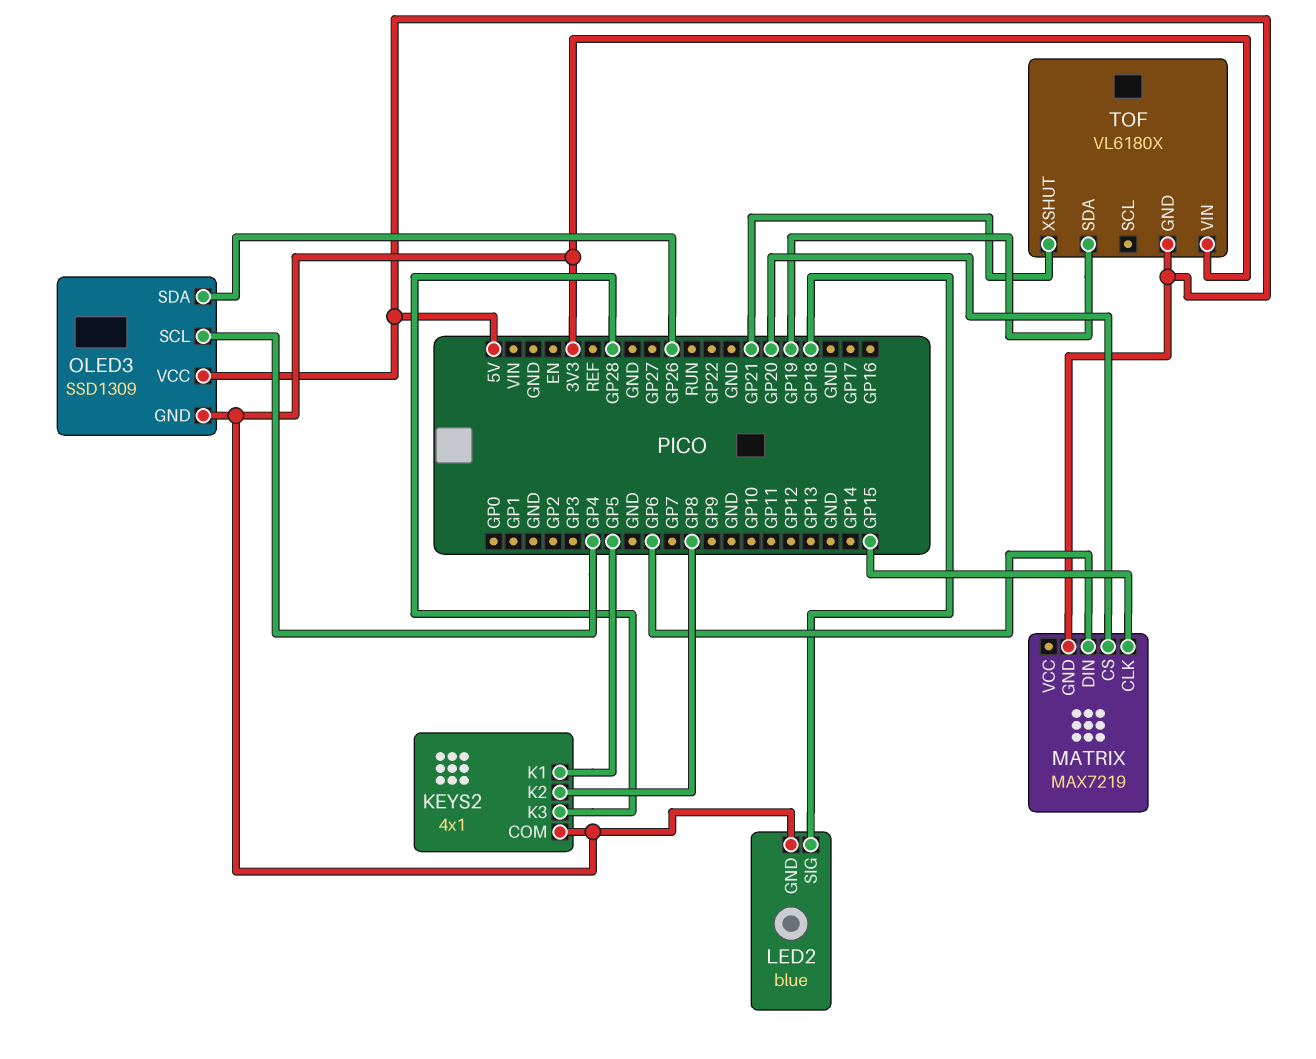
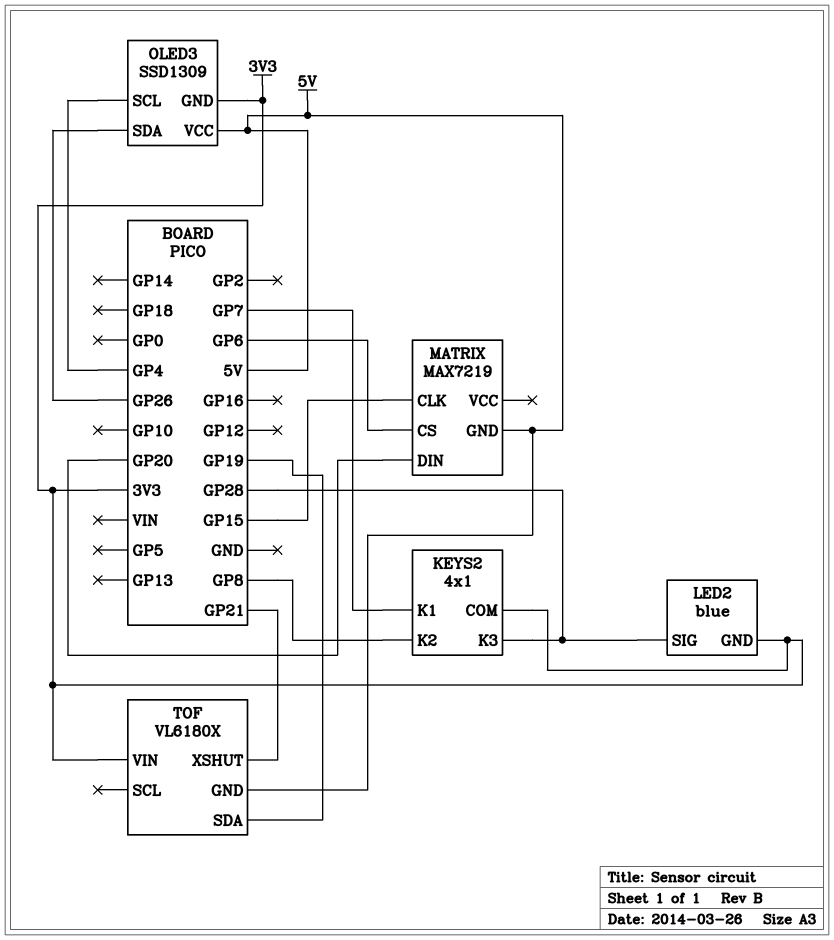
KEYS2 pin K1: GP5 -> GP7
LED2 pin SIG: GP18 -> GP28
MATRIX pin CS: GP20 -> GP6
MATRIX pin DIN: GP6 -> GP20

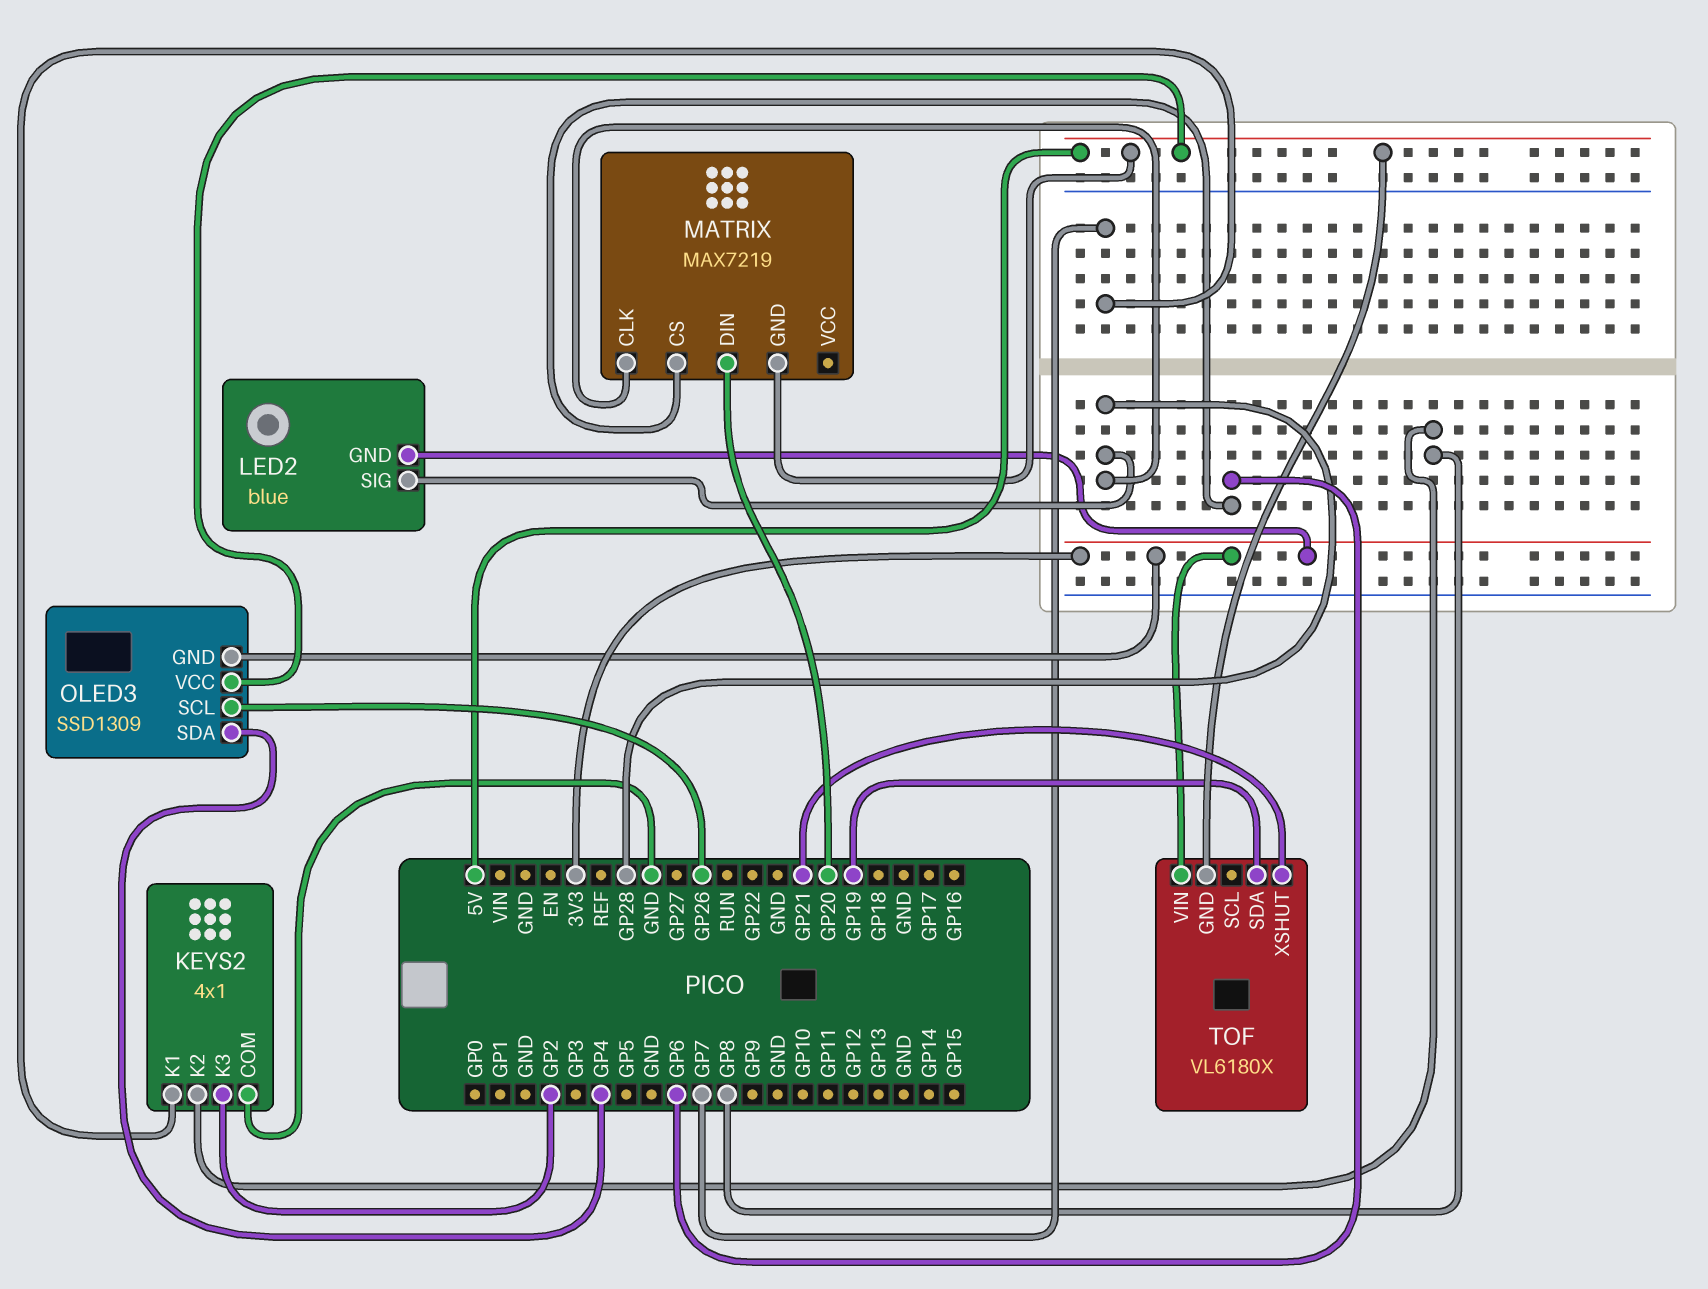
KEYS2 pin COM: 3V3 -> GND
KEYS2 pin K3: GP28 -> GP2
MATRIX pin CLK: GP15 -> GP28
OLED3 pin SCL: GP4 -> GP26
OLED3 pin SDA: GP26 -> GP4

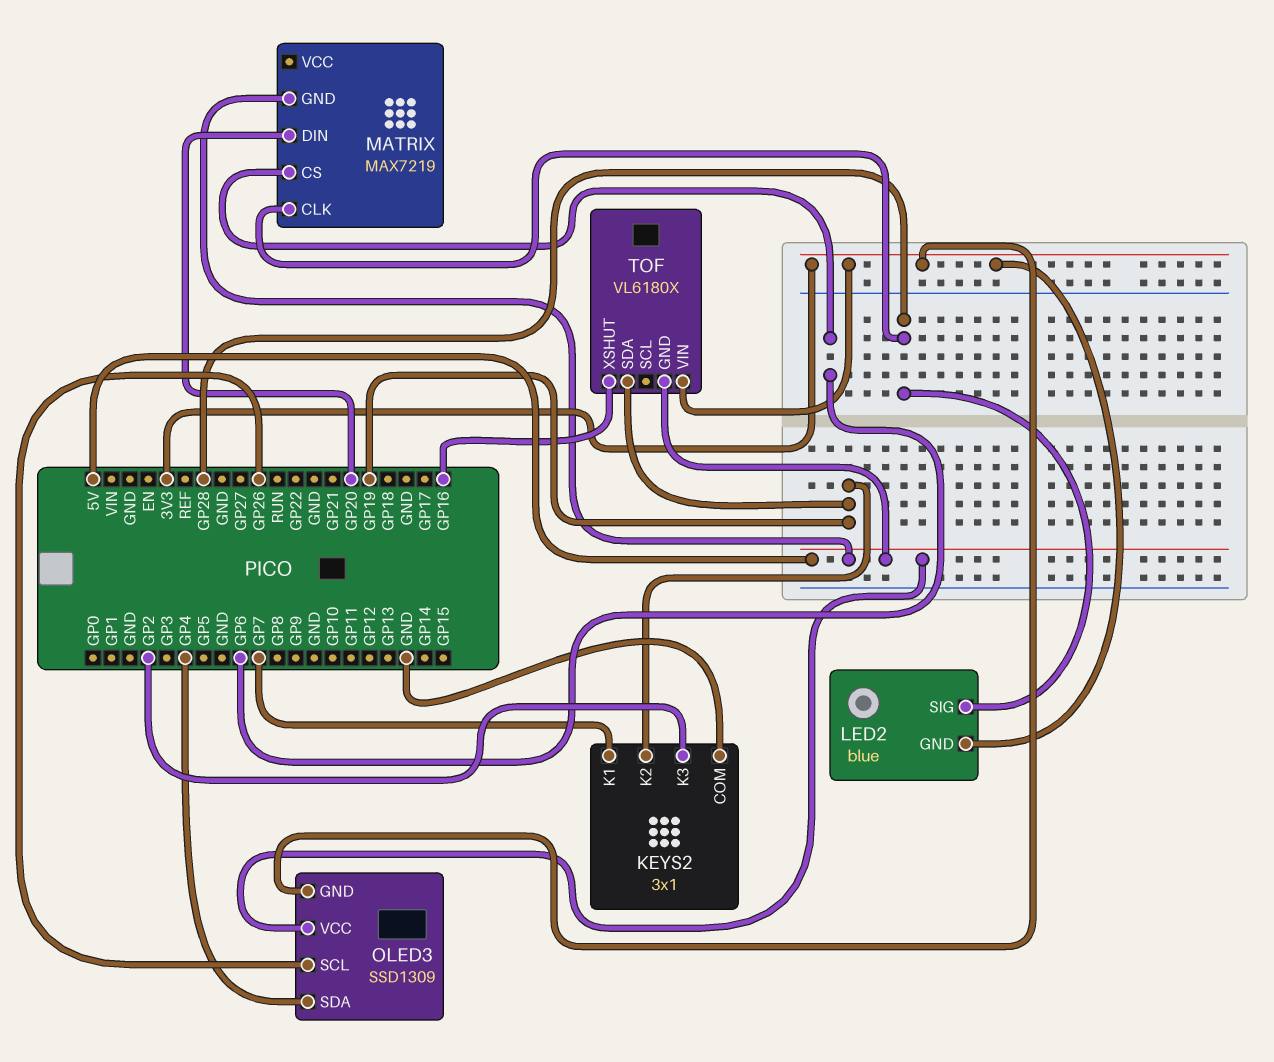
KEYS2: 4x1 -> 3x1
KEYS2 pin K2: GP8 -> GP19
TOF pin XSHUT: GP21 -> GP16

